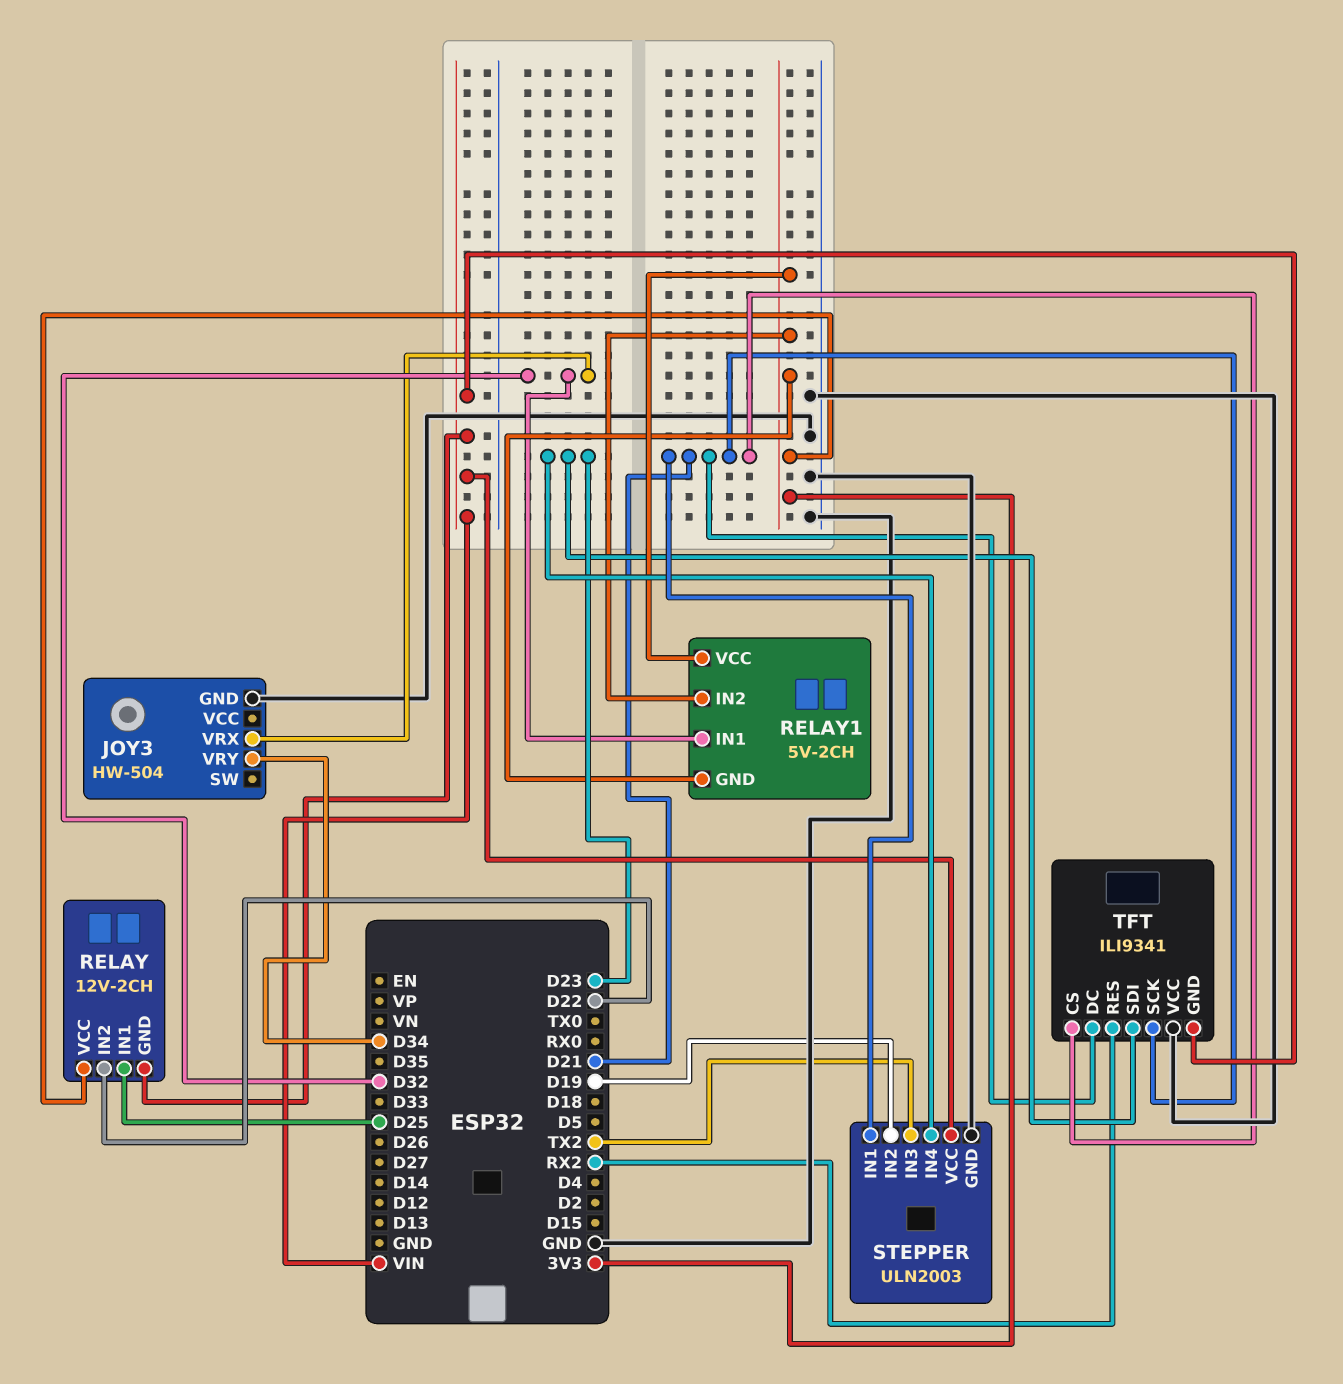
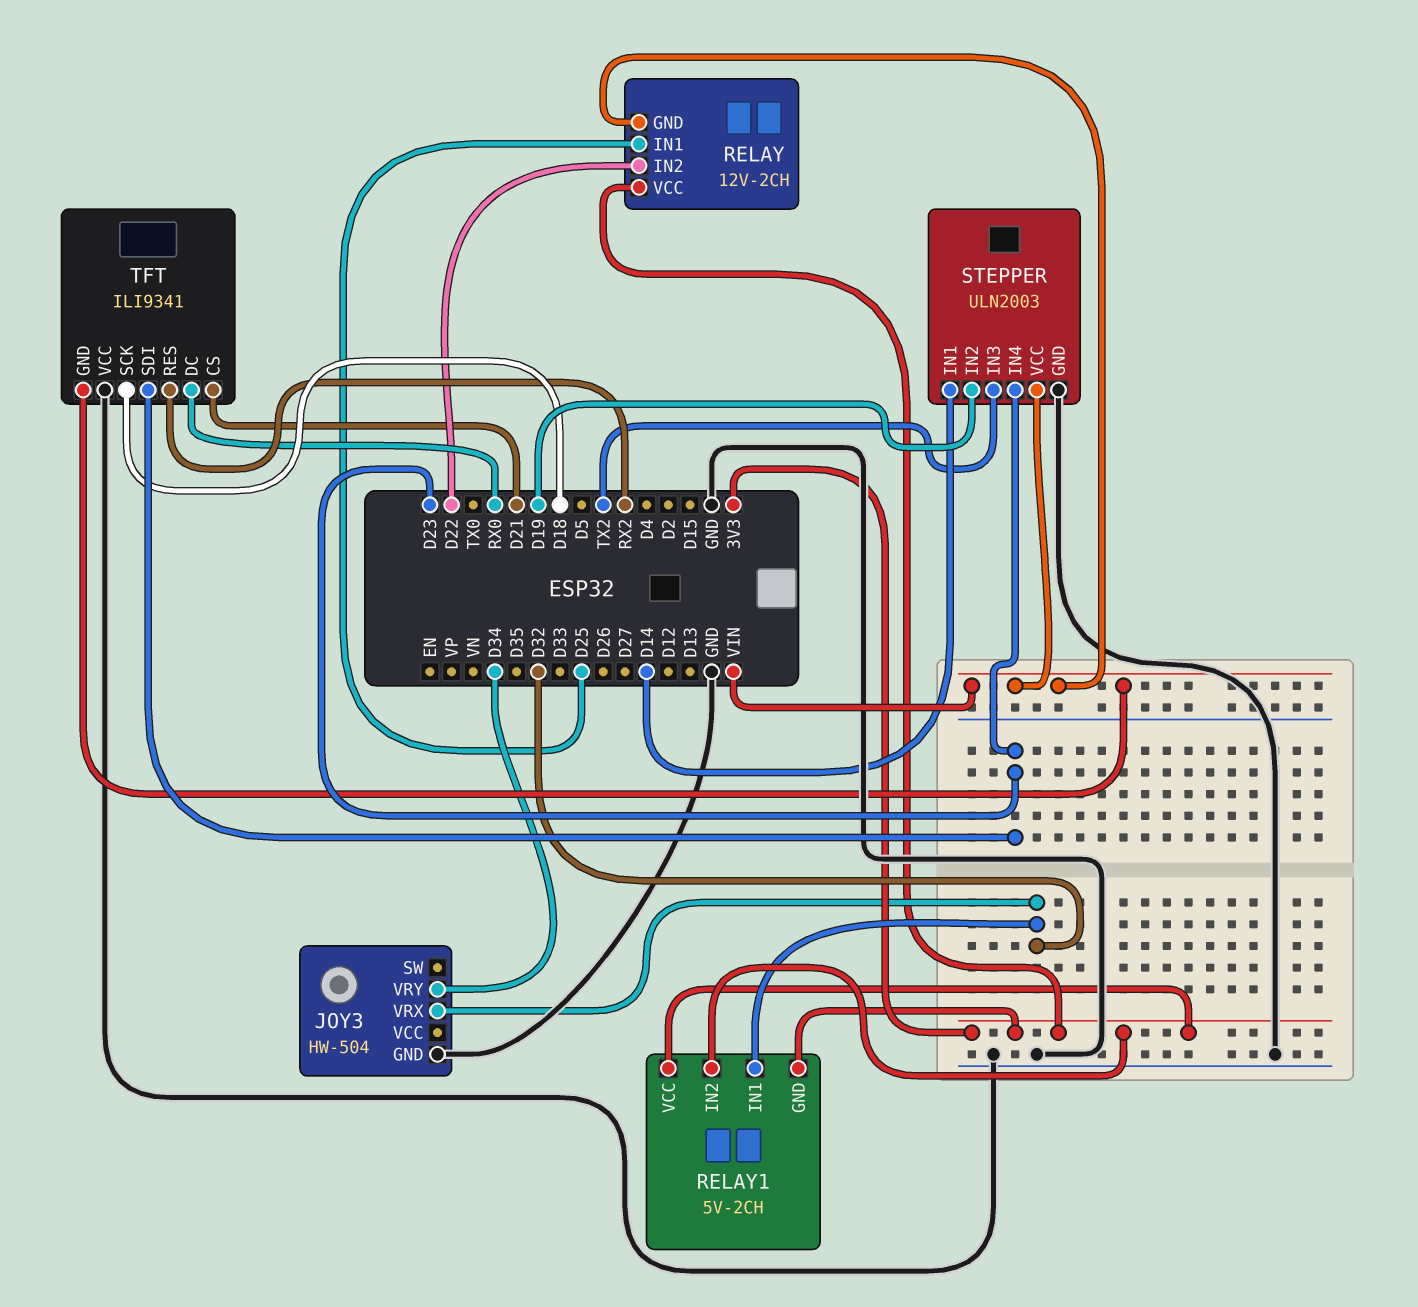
STEPPER pin IN1: D21 -> D14
TFT pin DC: D21 -> RX0
TFT pin SCK: D21 -> D18

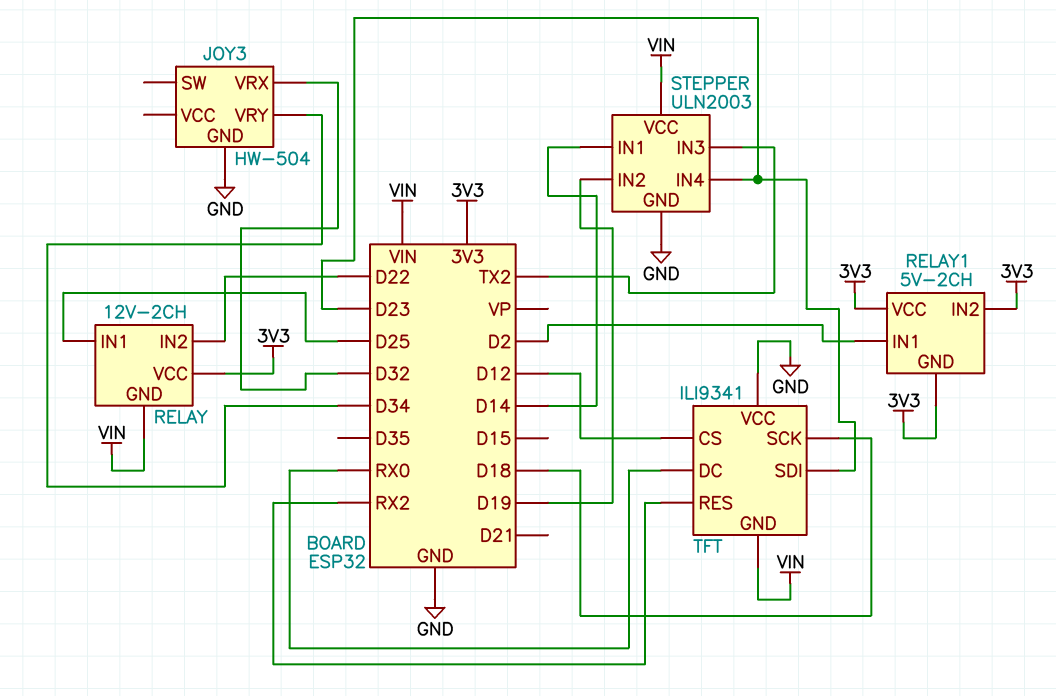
RELAY1 pin IN1: D32 -> D2
TFT pin CS: D21 -> D12

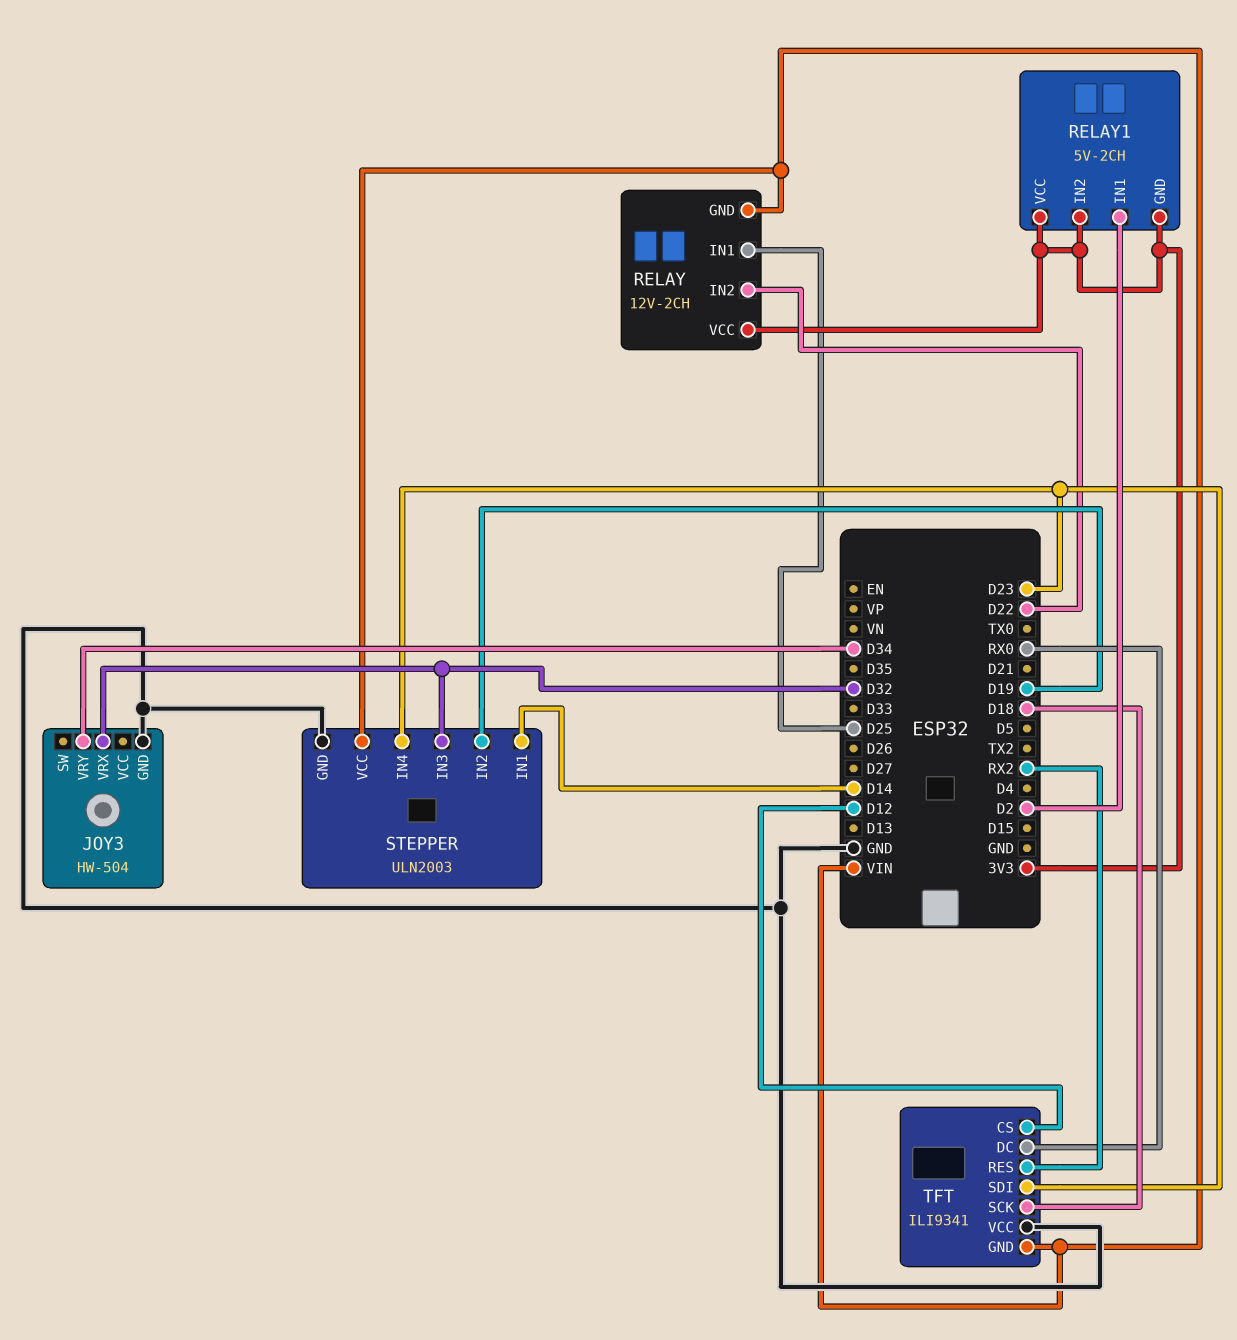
STEPPER pin IN3: TX2 -> D32

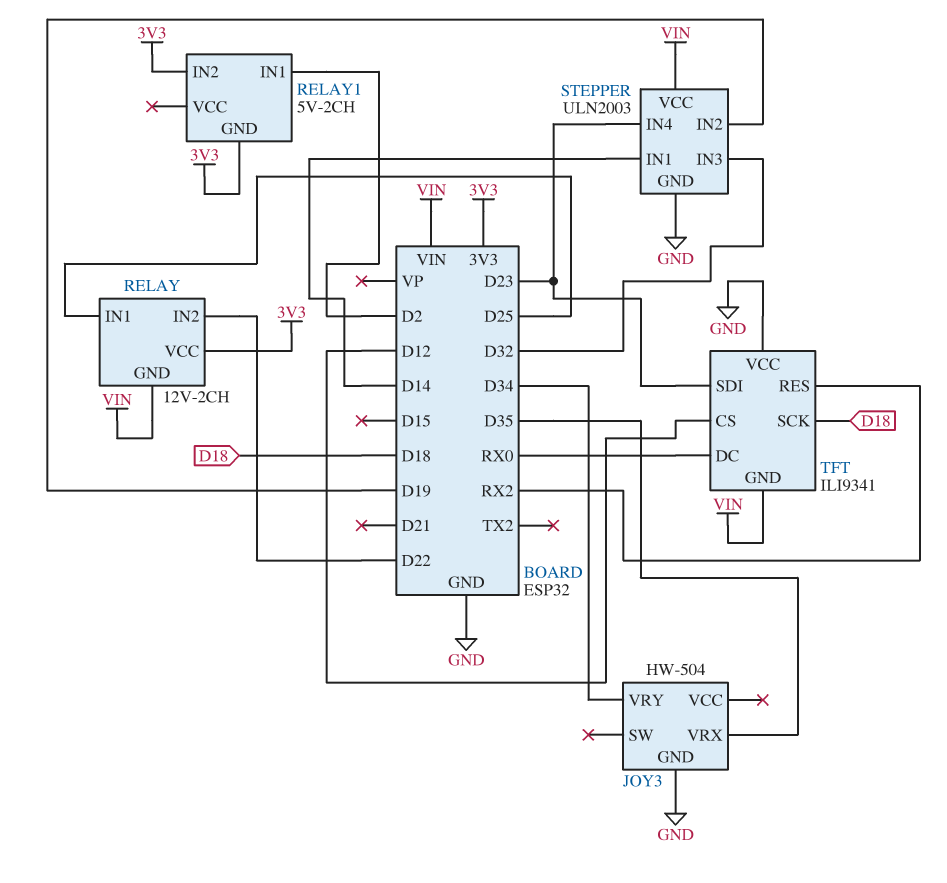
JOY3 pin VRX: D32 -> D35
RELAY1 pin VCC: 3V3 -> none

